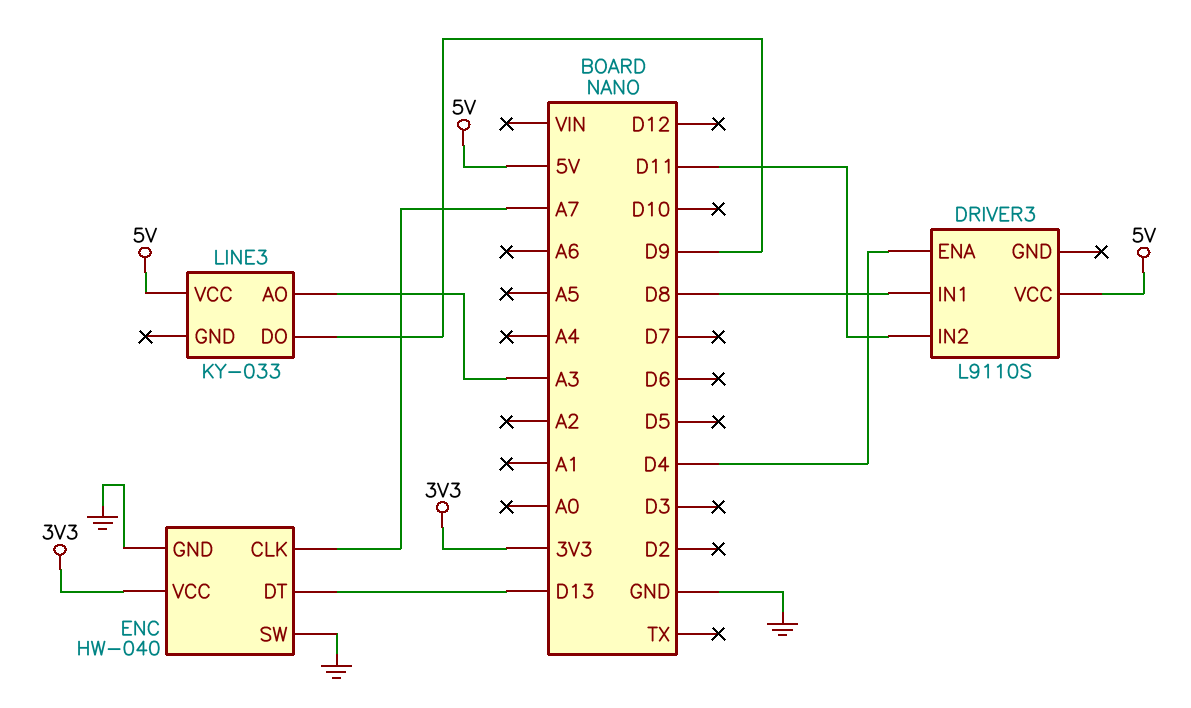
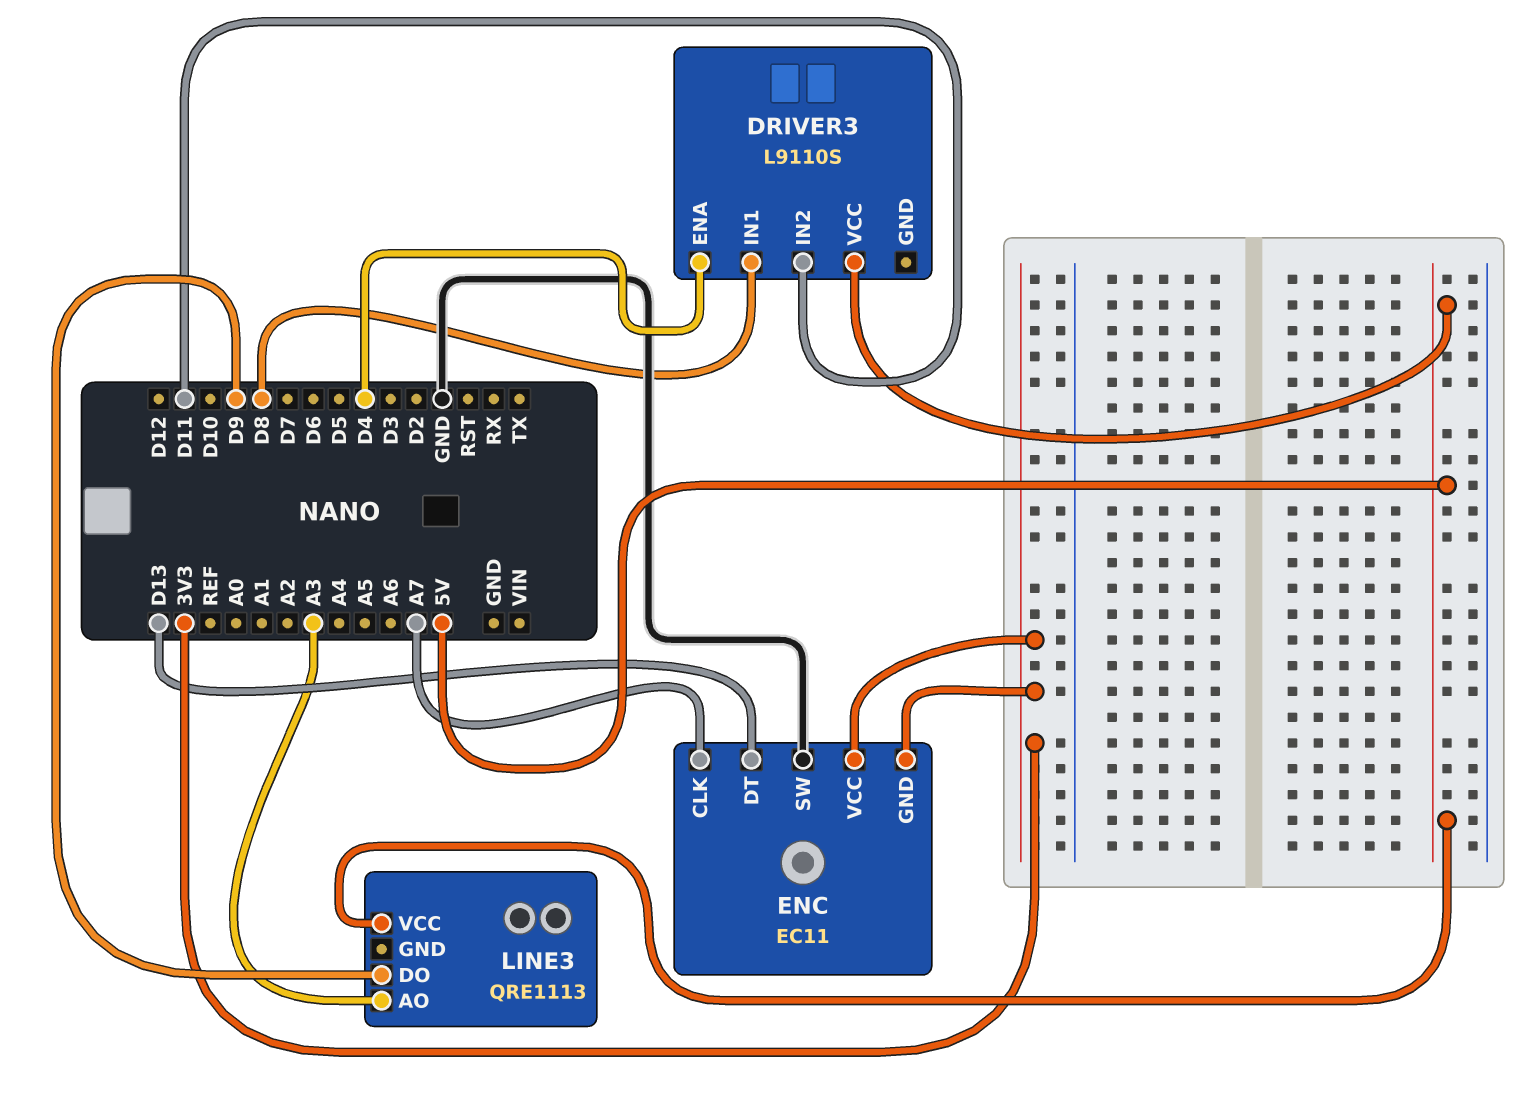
ENC: HW-040 -> EC11
ENC pin GND: GND -> 3V3
LINE3: KY-033 -> QRE1113

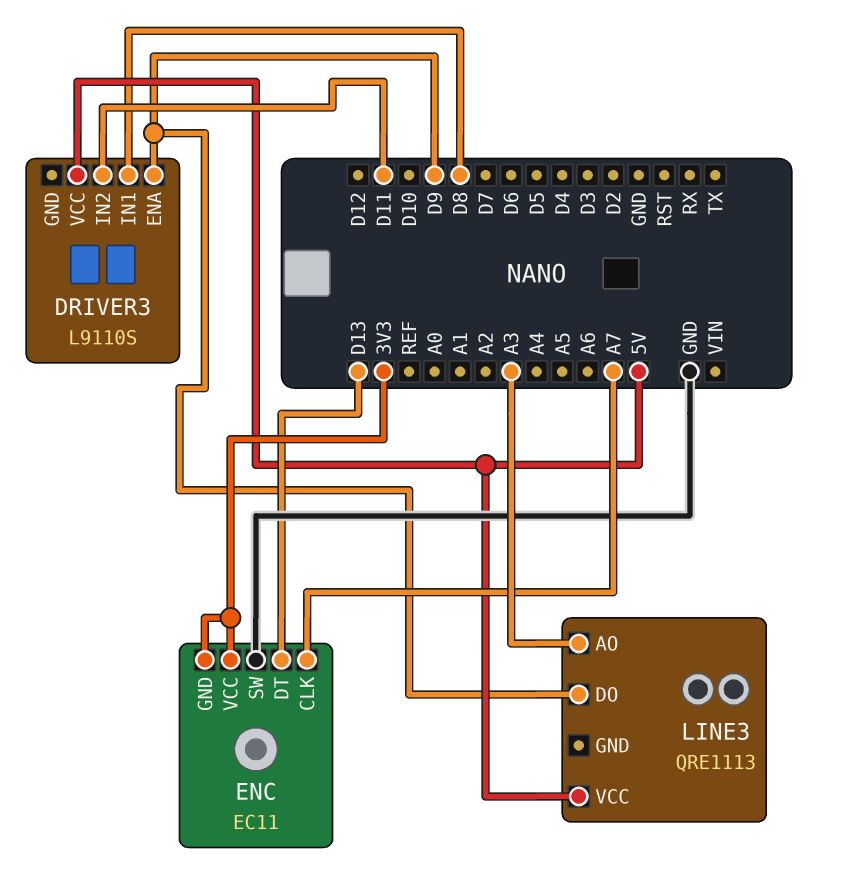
DRIVER3 pin ENA: D4 -> D9

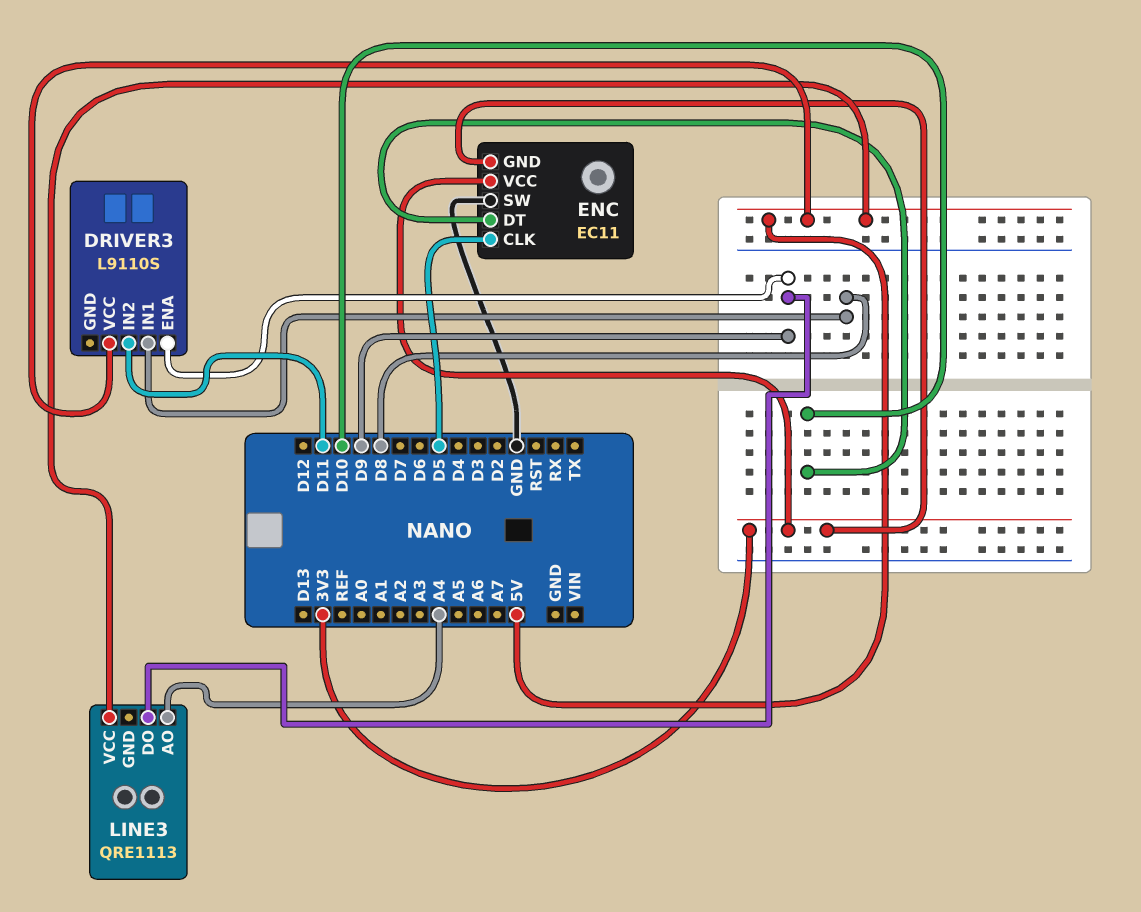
ENC pin CLK: A7 -> D5
ENC pin DT: D13 -> D10
LINE3 pin AO: A3 -> A4

